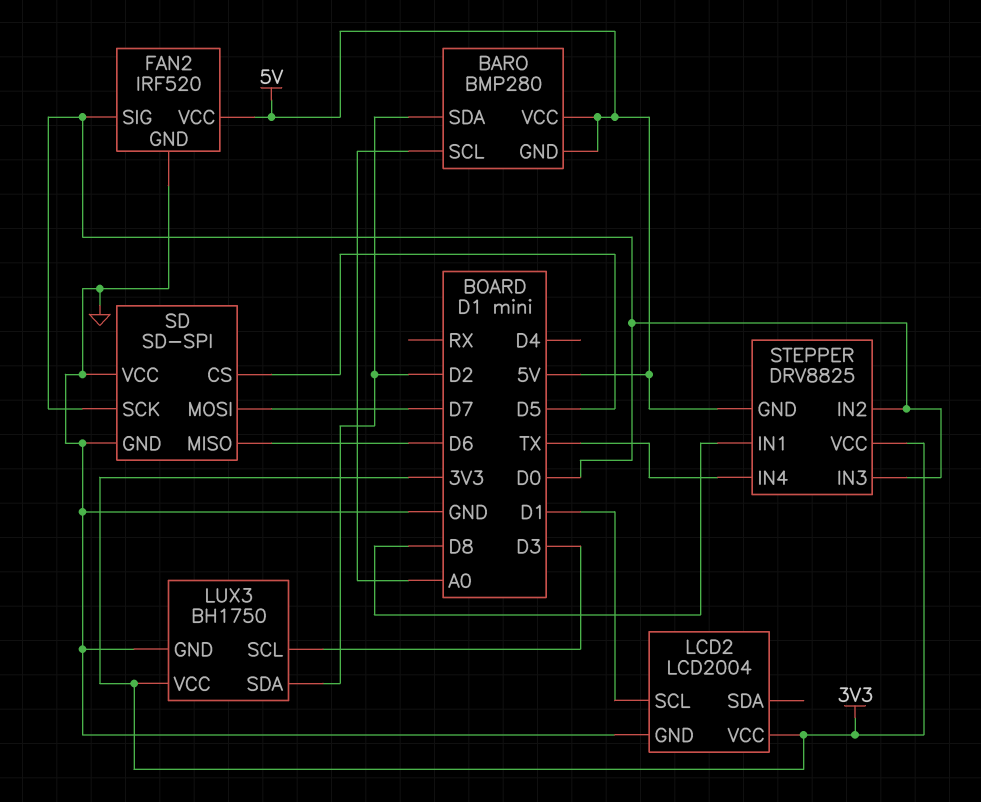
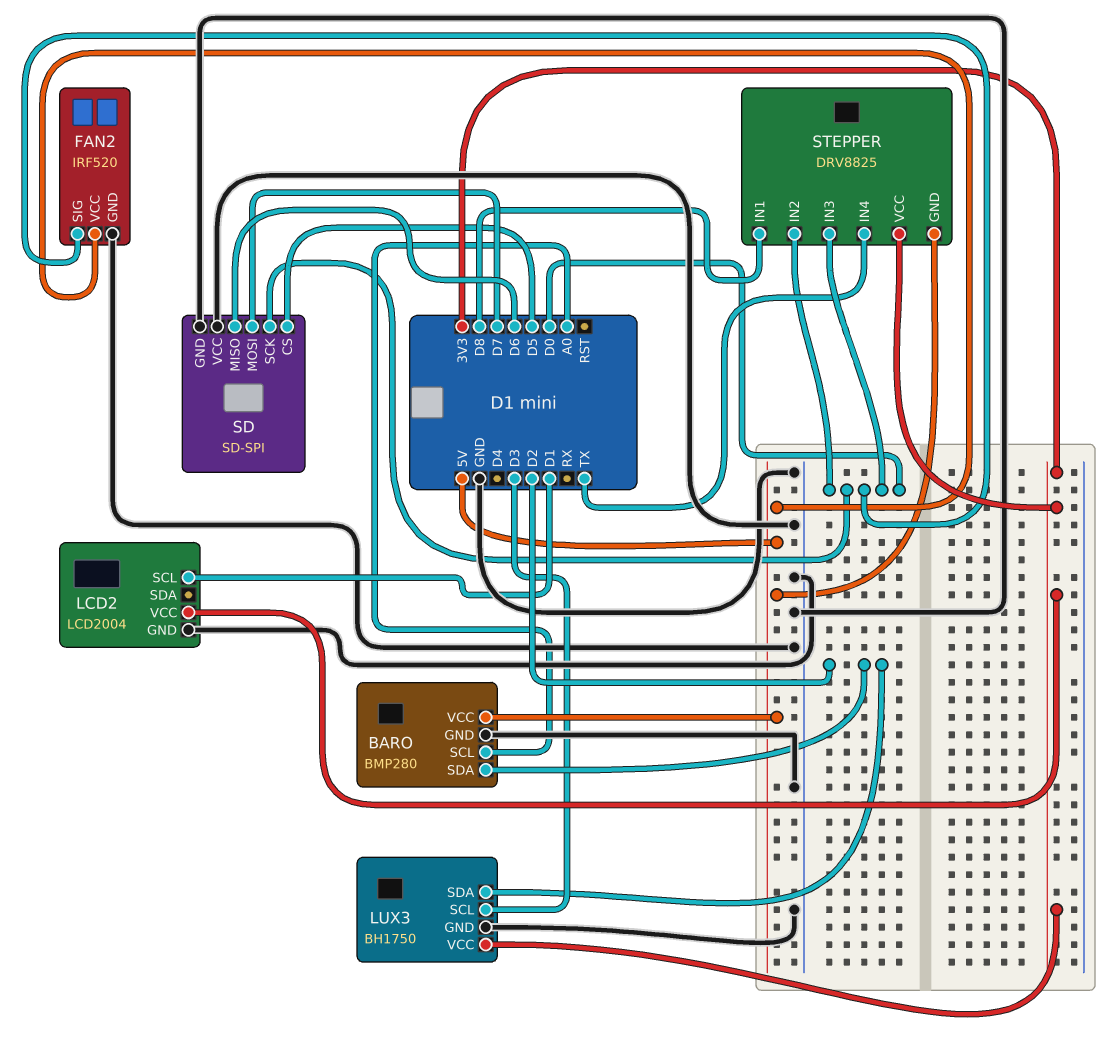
BARO pin GND: 5V -> GND

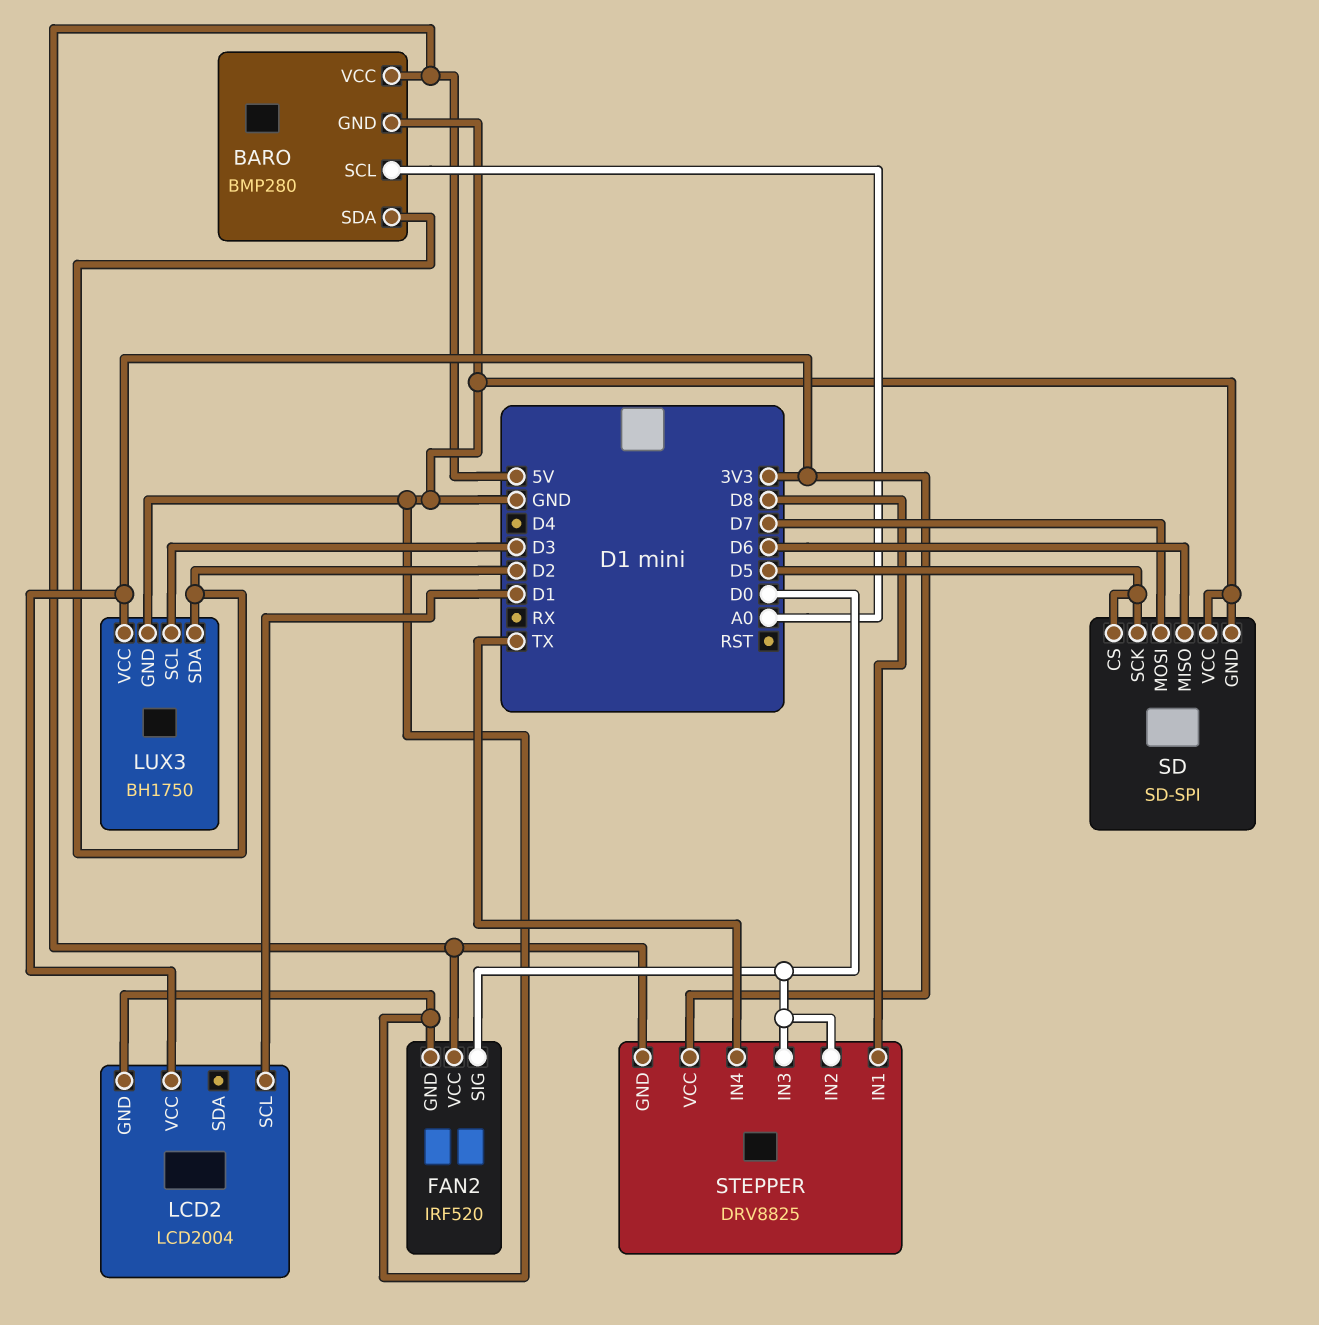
SD pin SCK: D0 -> D5

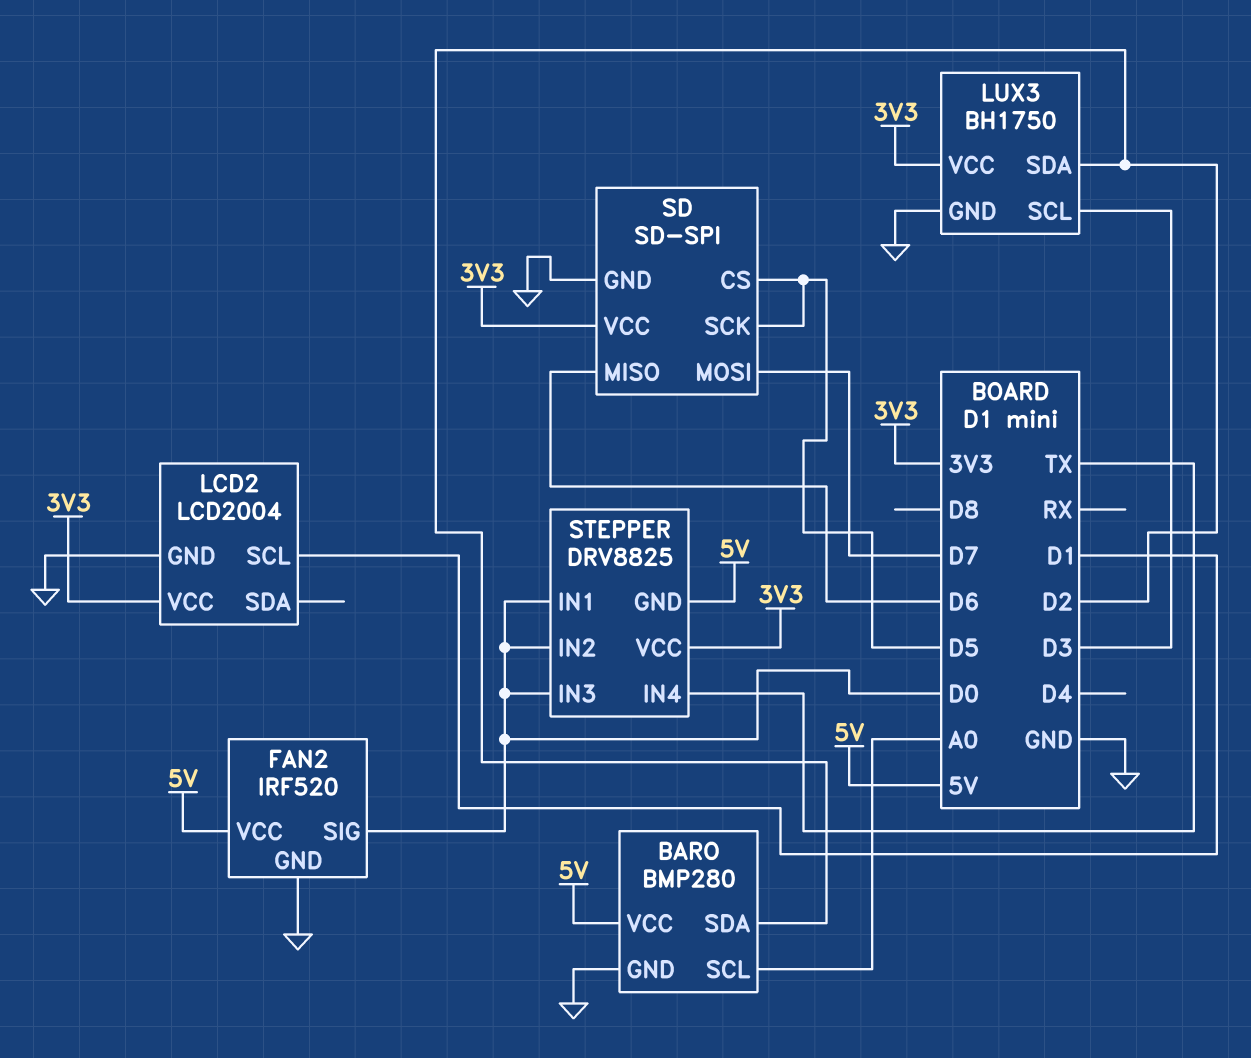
SD pin VCC: GND -> 3V3
STEPPER pin IN1: D8 -> D0

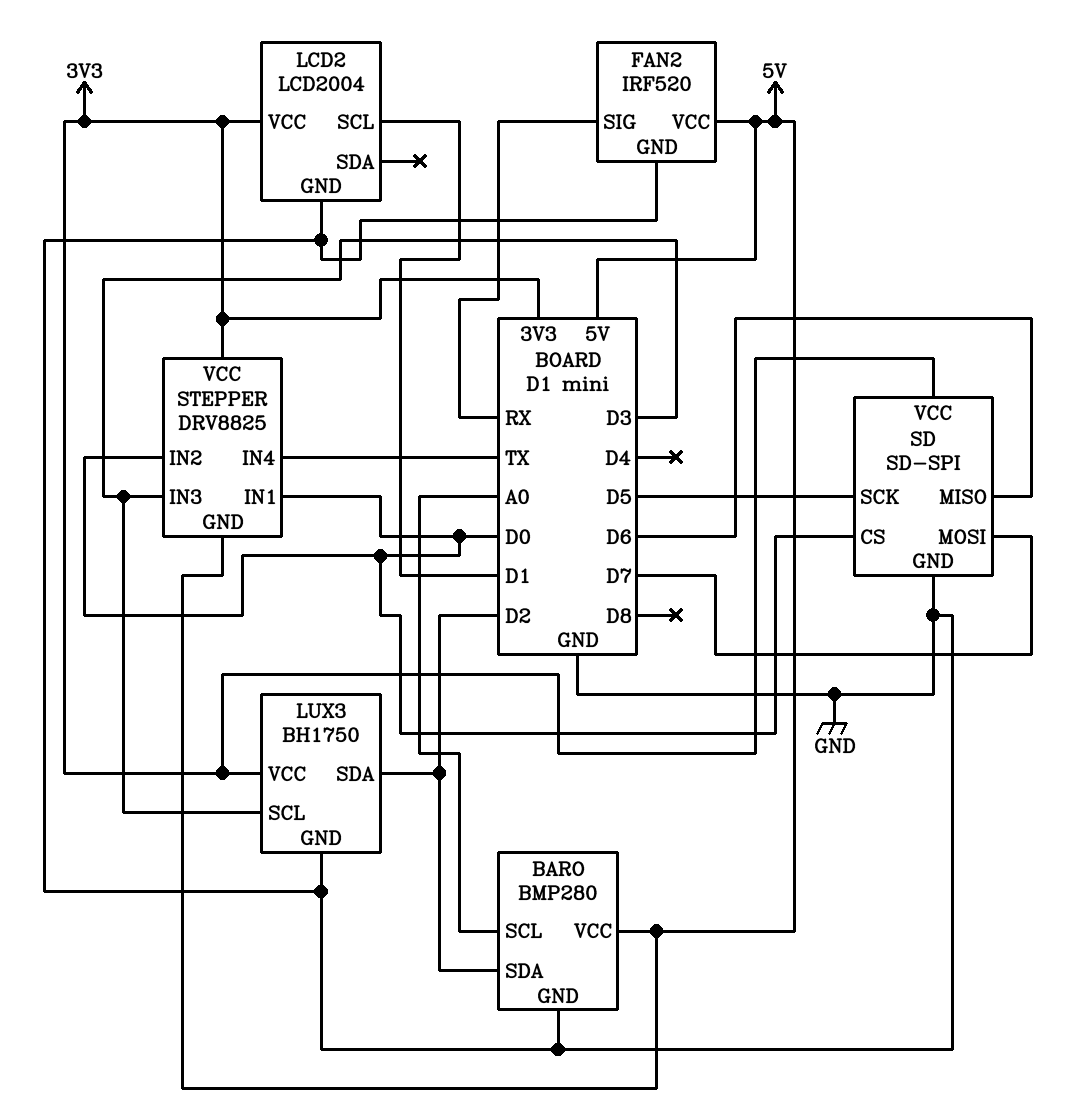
FAN2 pin SIG: D0 -> RX
SD pin CS: D5 -> D0
STEPPER pin IN3: D0 -> D3

